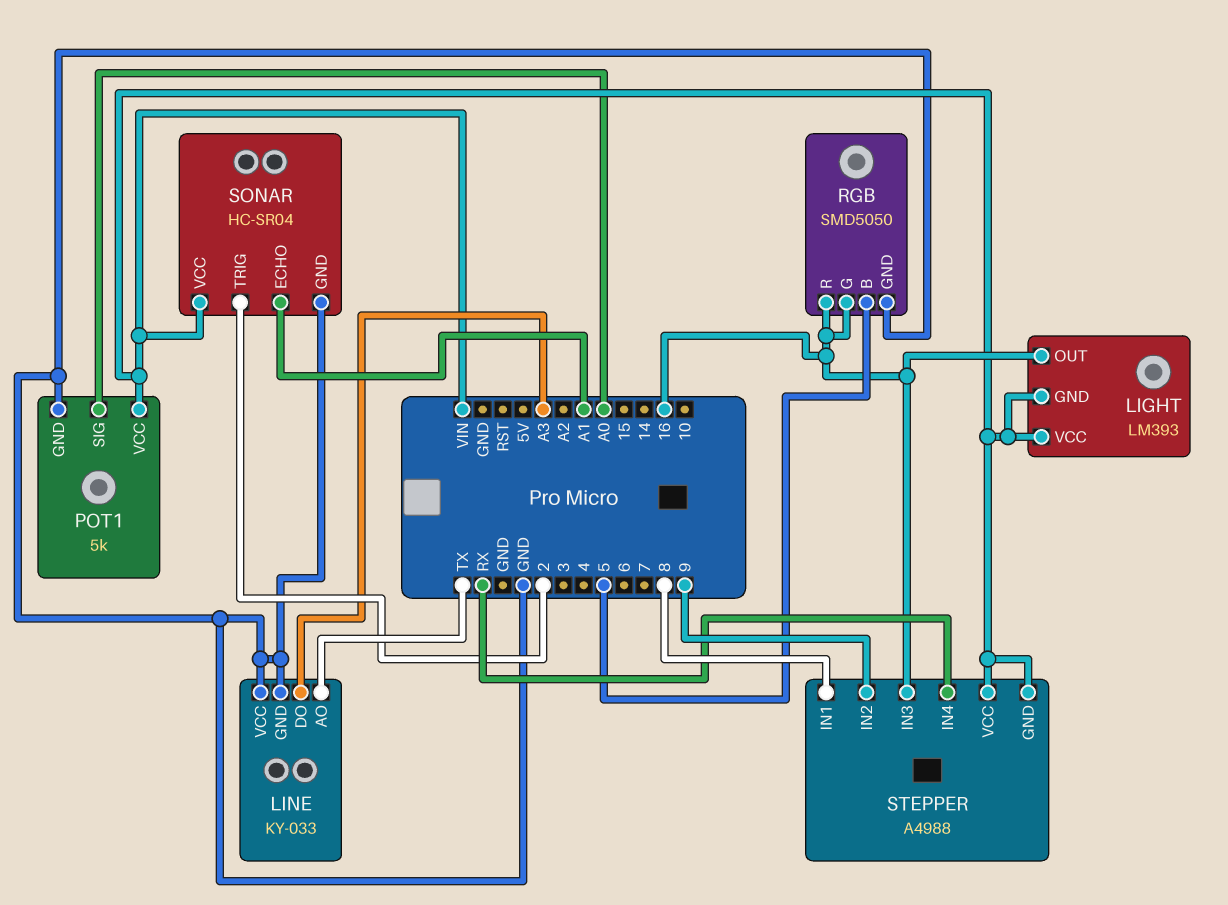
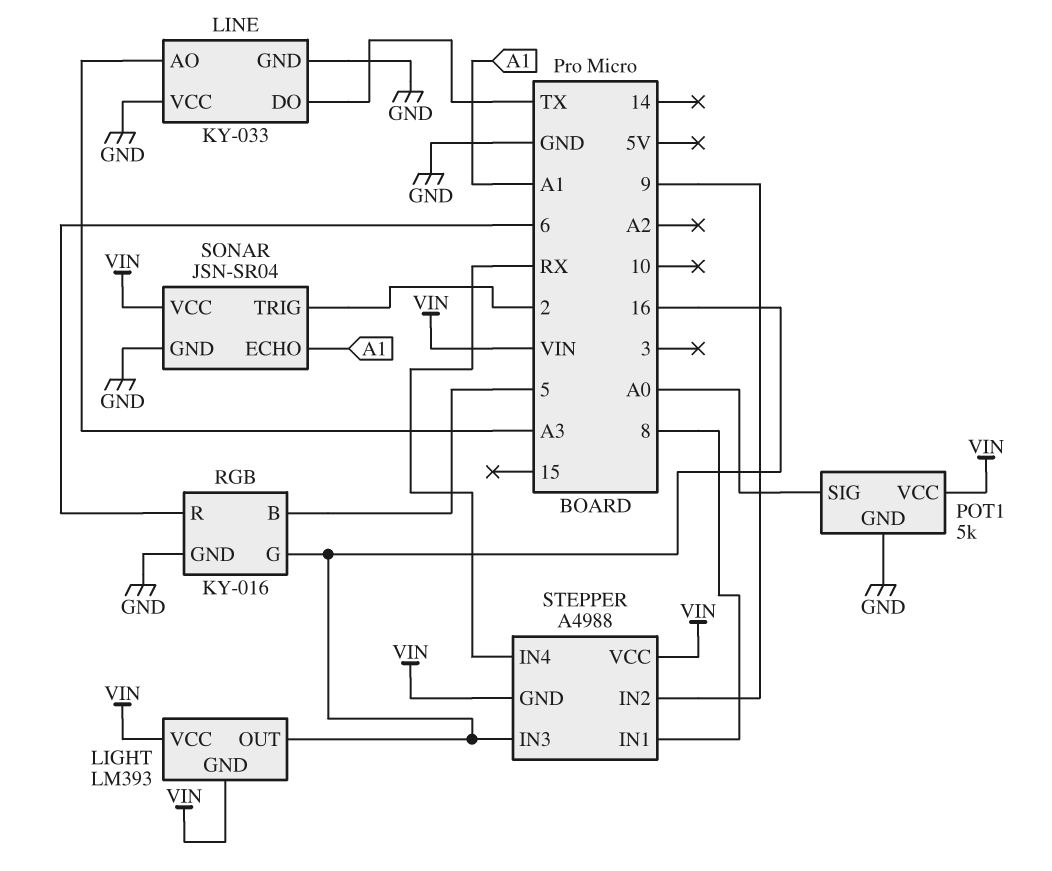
LINE pin AO: TX -> A3
LINE pin DO: A3 -> TX
RGB: SMD5050 -> KY-016
RGB pin R: 16 -> 6
SONAR: HC-SR04 -> JSN-SR04

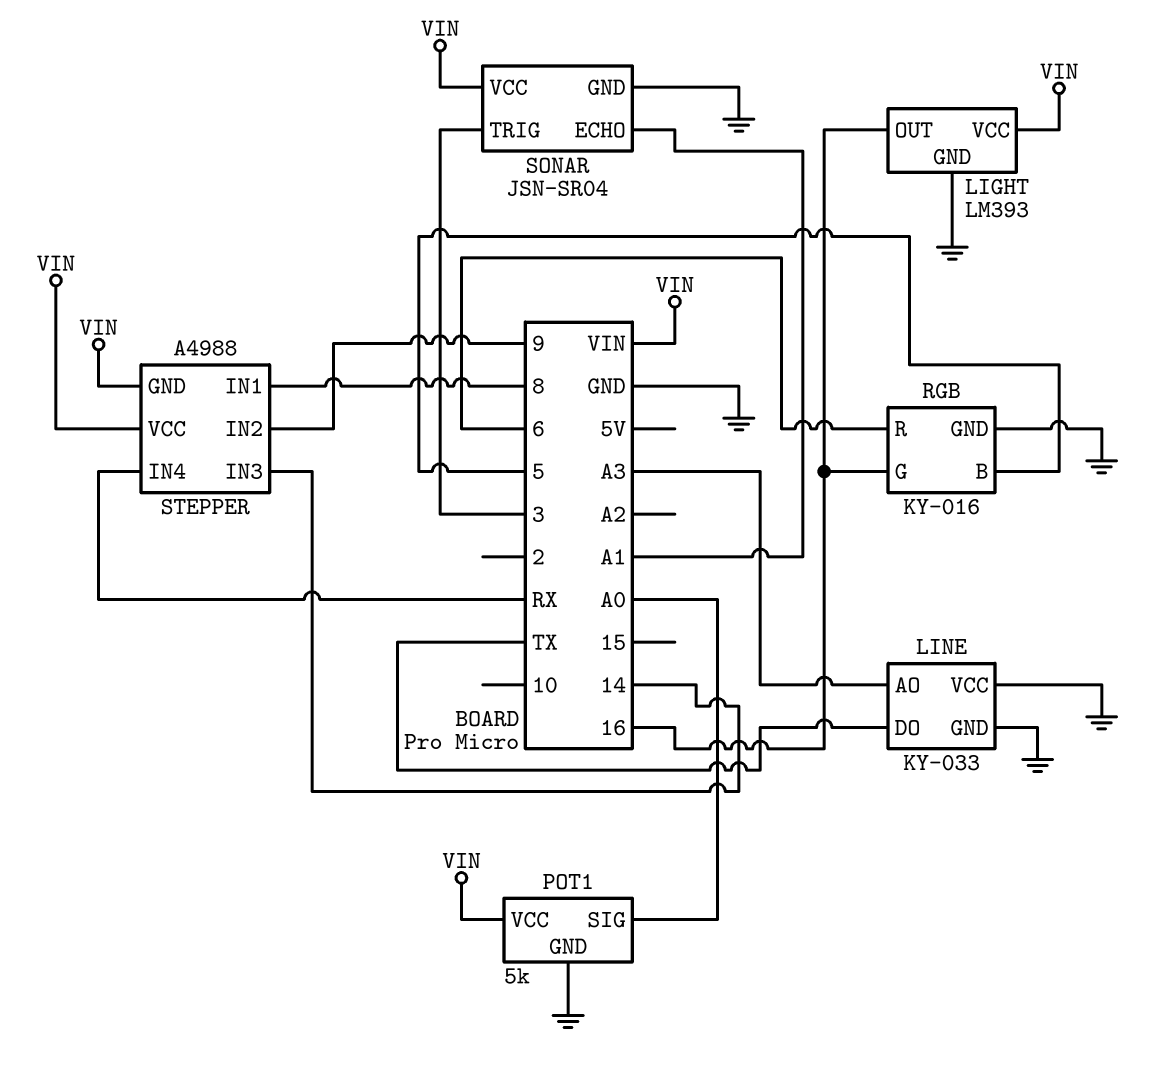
LIGHT pin GND: VIN -> GND
SONAR pin TRIG: 2 -> 3
STEPPER pin IN3: 16 -> 14

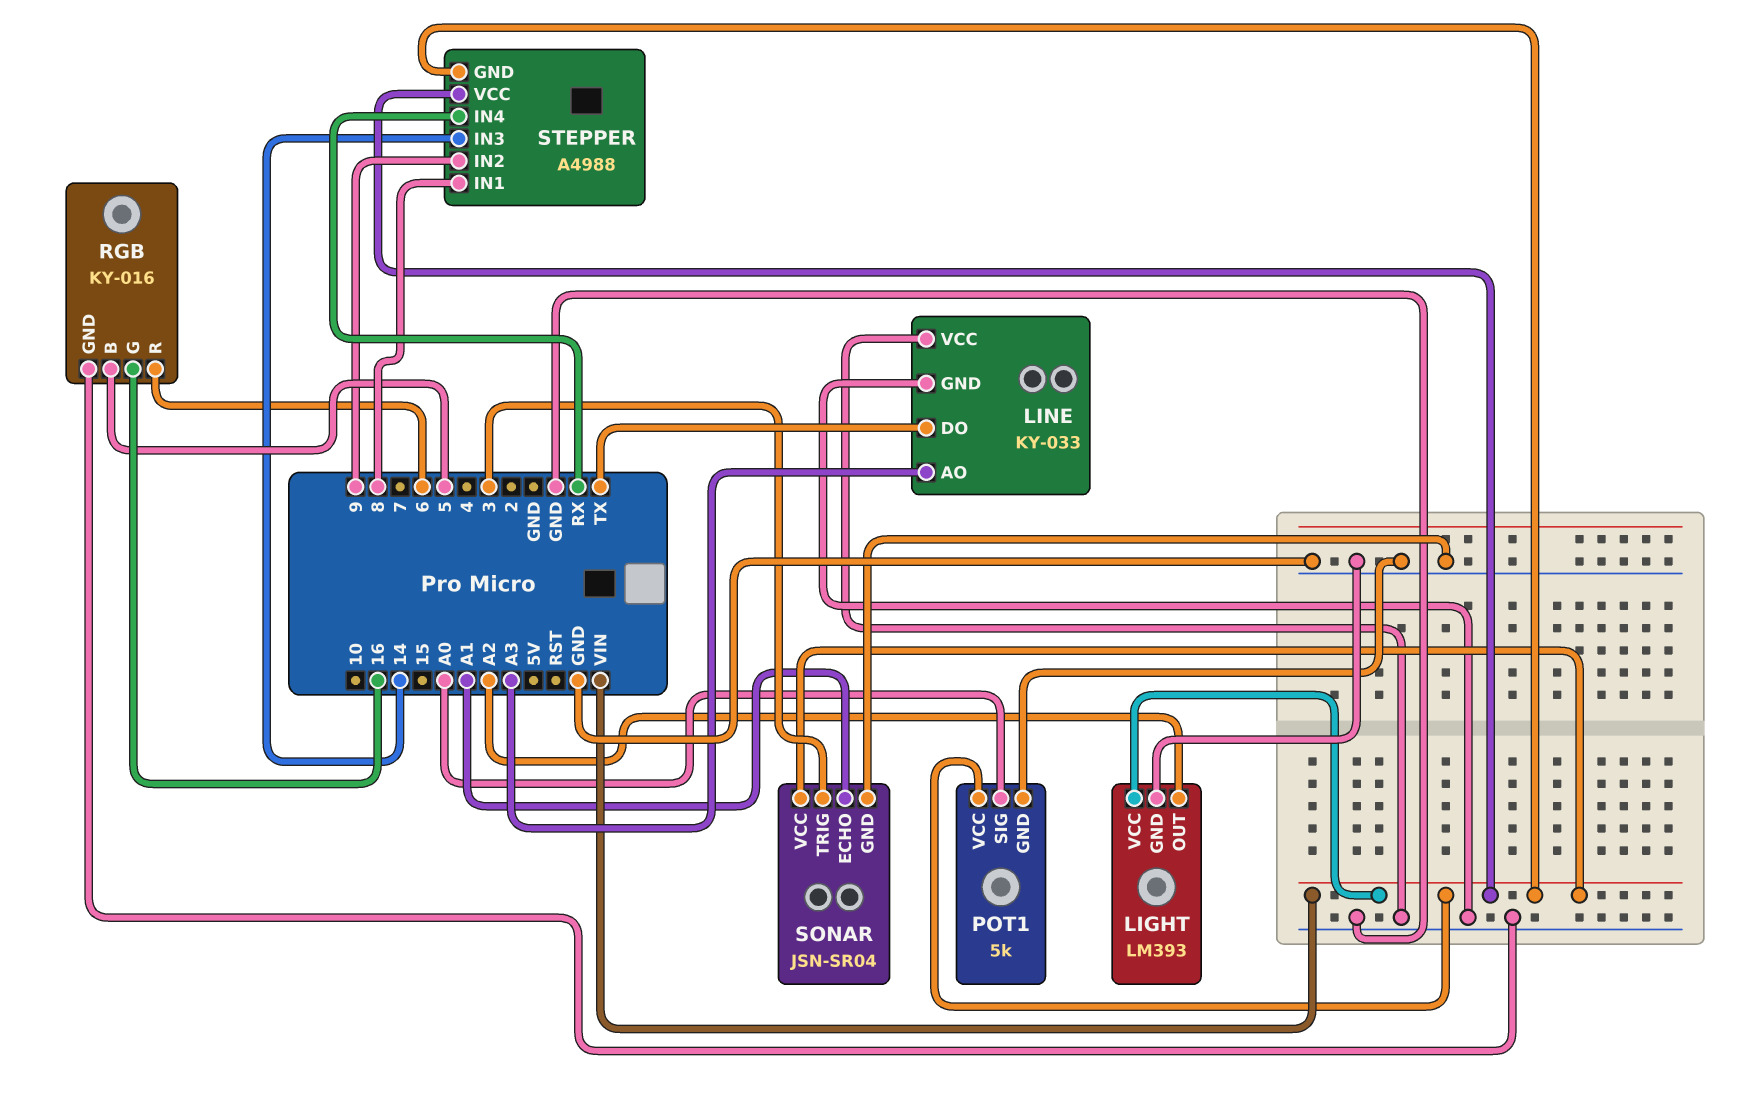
LIGHT pin OUT: 16 -> A2

